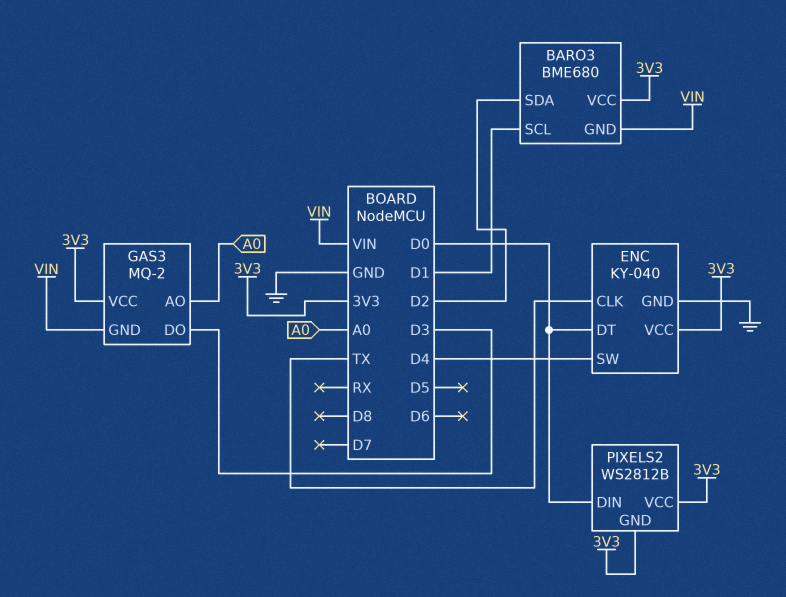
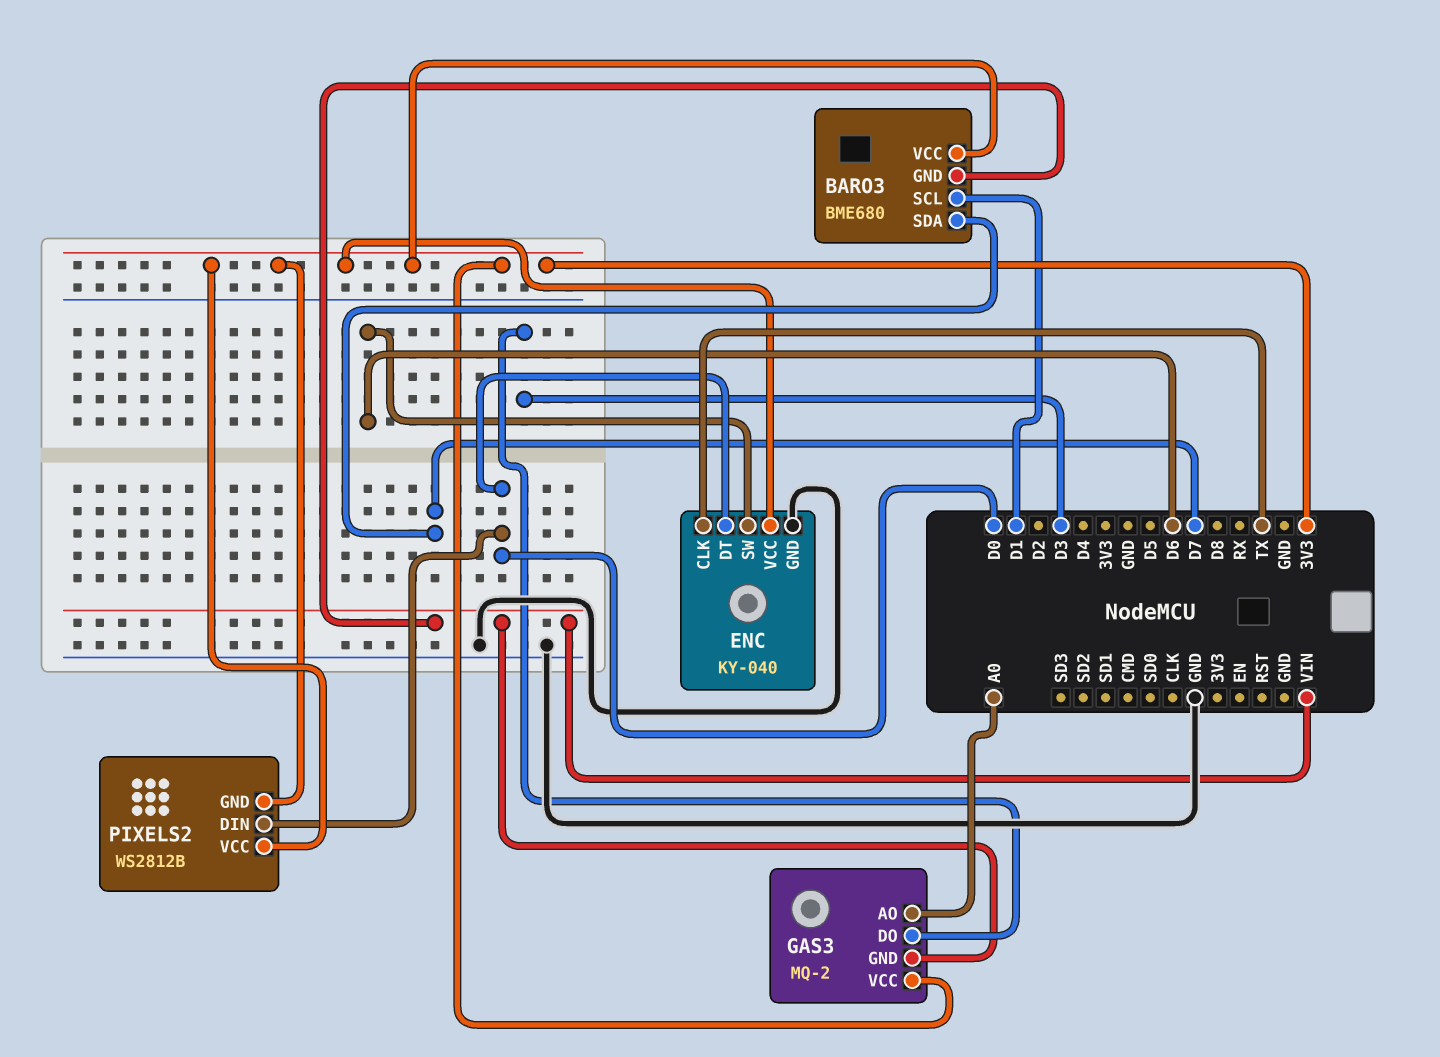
BARO3 pin SDA: D2 -> D7
ENC pin SW: D4 -> D6

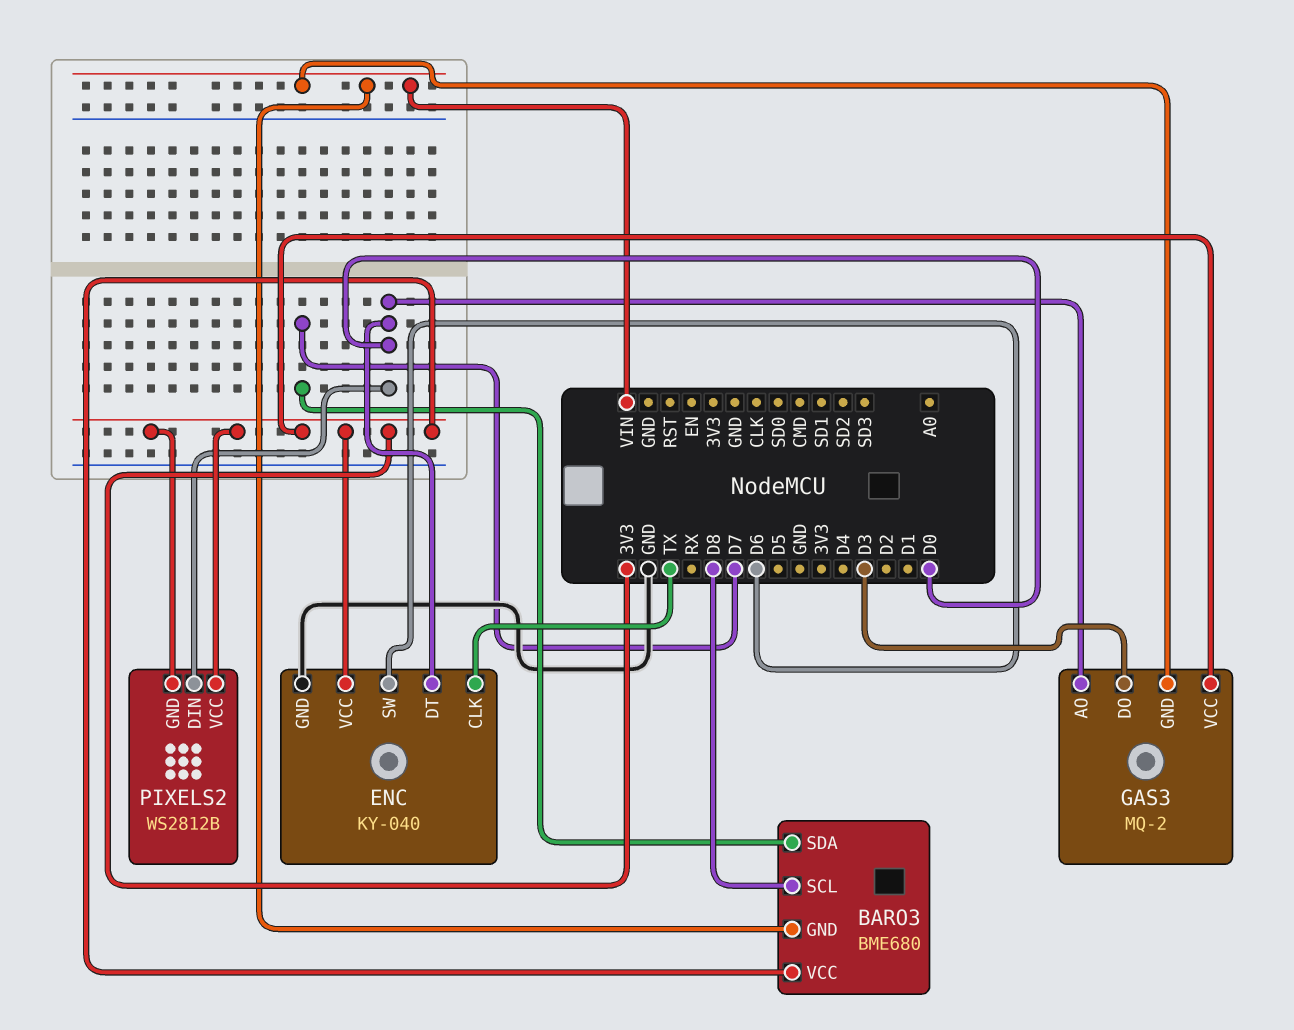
BARO3 pin SCL: D1 -> D8
GAS3 pin AO: A0 -> D0

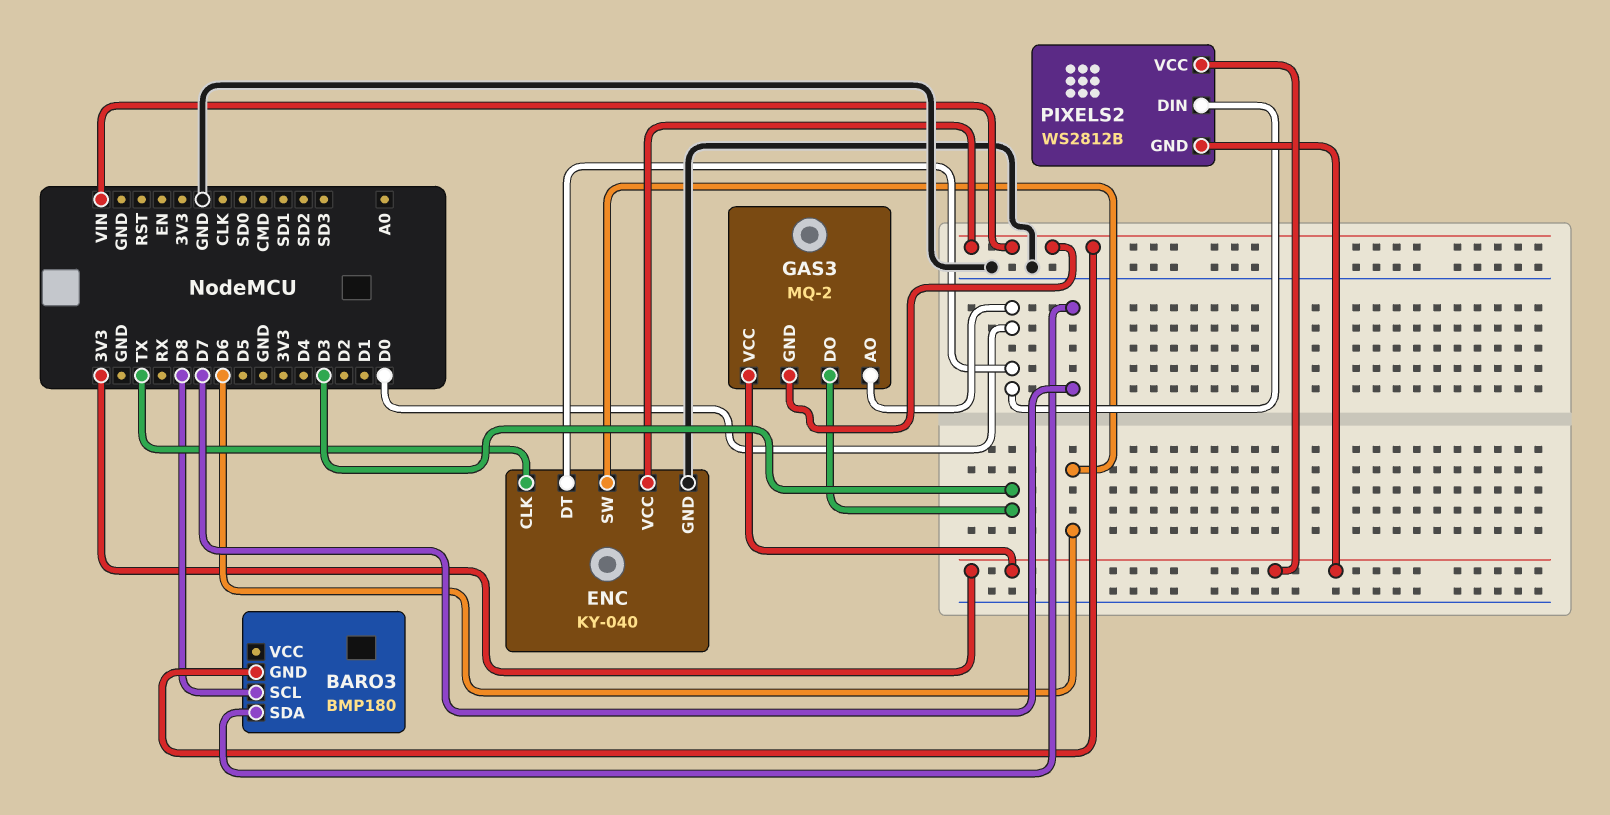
BARO3: BME680 -> BMP180
BARO3 pin VCC: 3V3 -> none
ENC pin VCC: 3V3 -> VIN

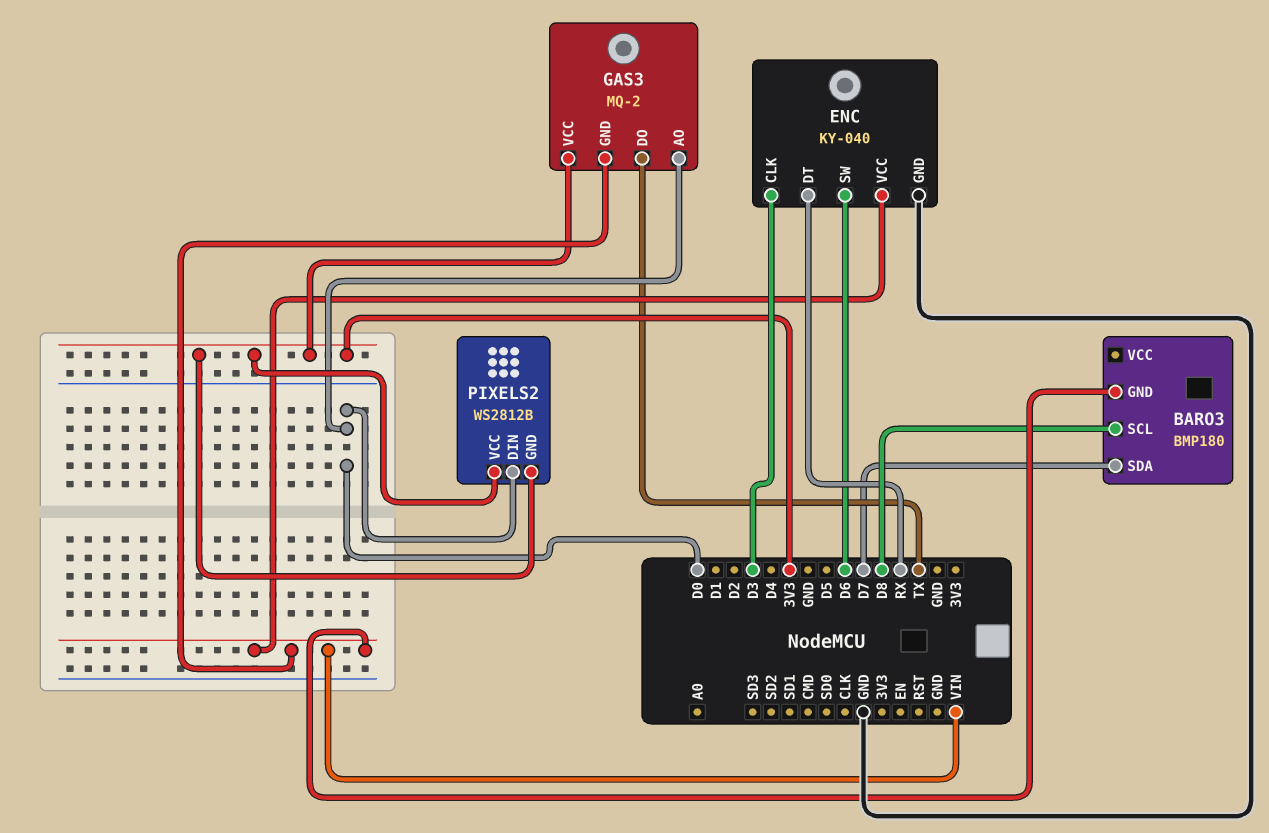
ENC pin CLK: TX -> D3
ENC pin DT: D0 -> RX
GAS3 pin DO: D3 -> TX

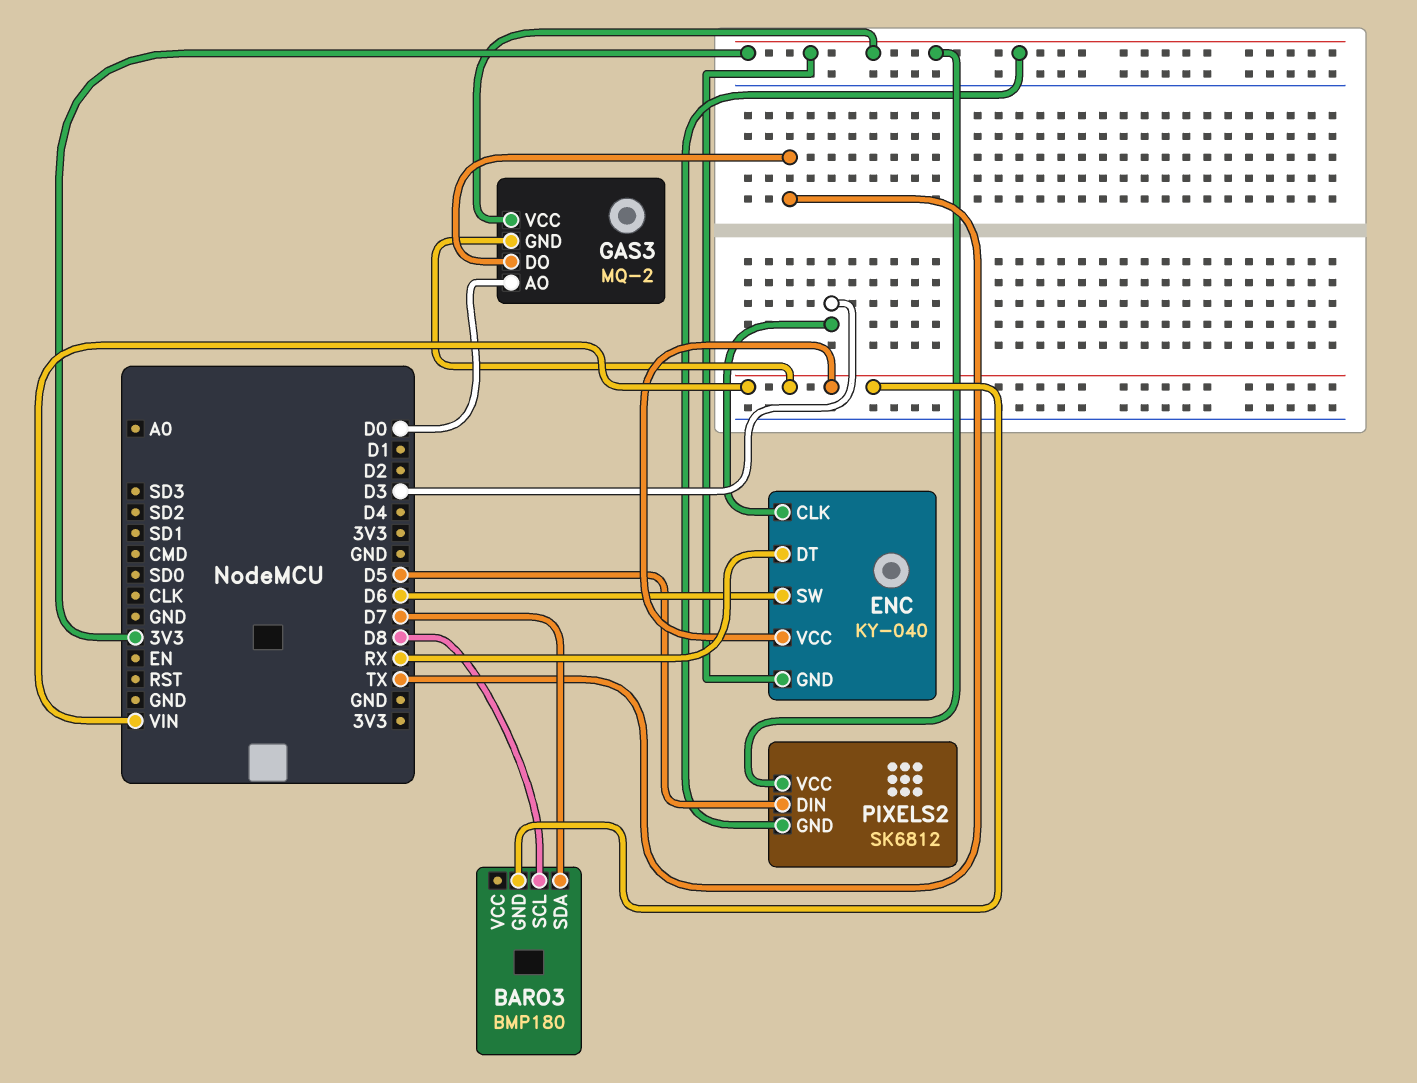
ENC pin GND: GND -> 3V3
PIXELS2: WS2812B -> SK6812
PIXELS2 pin DIN: D0 -> D5

